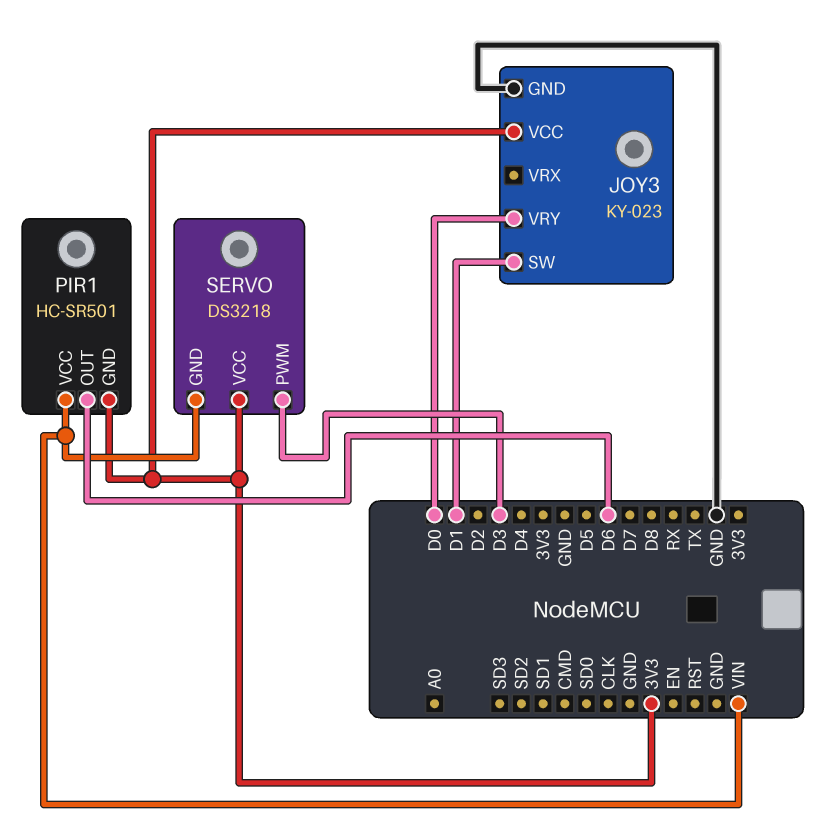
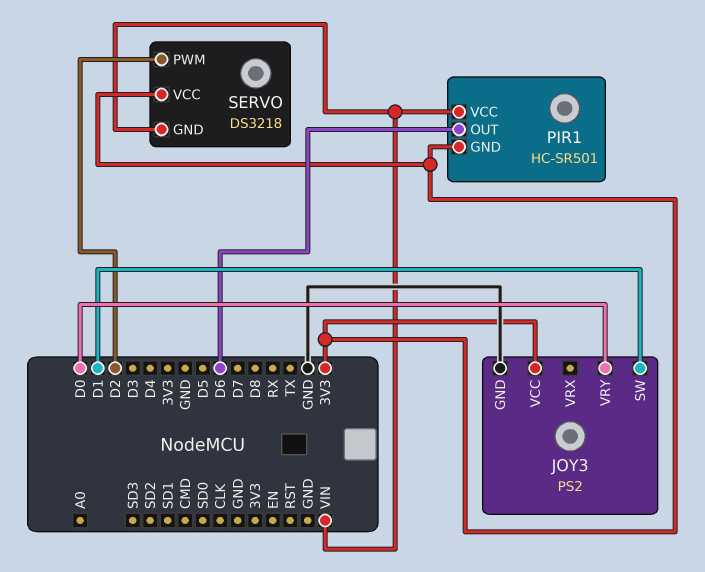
JOY3: KY-023 -> PS2
SERVO pin PWM: D3 -> D2

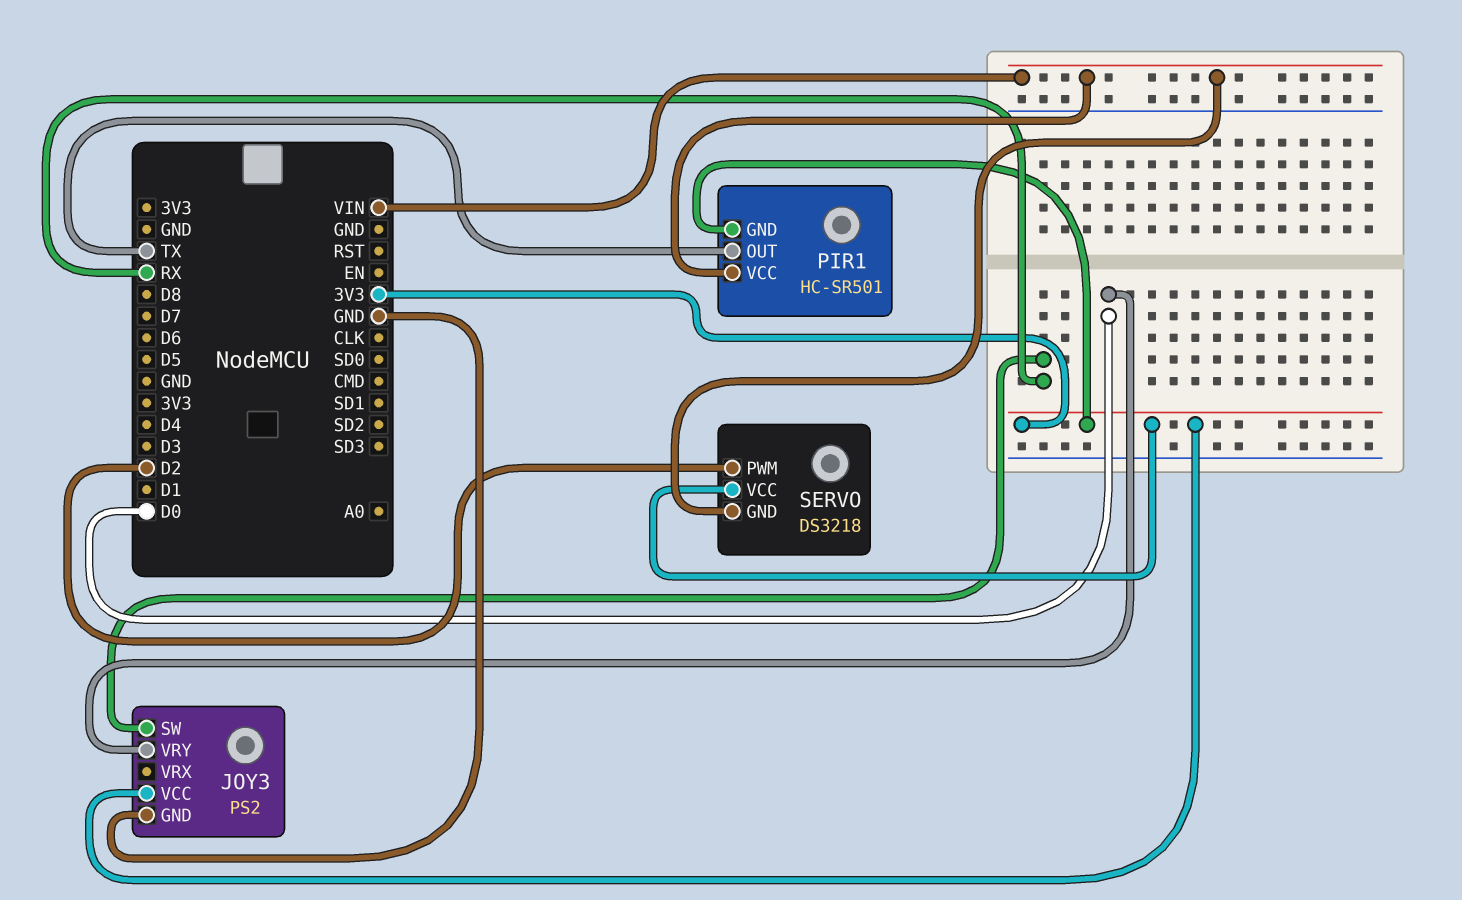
JOY3 pin SW: D1 -> RX
PIR1 pin OUT: D6 -> TX

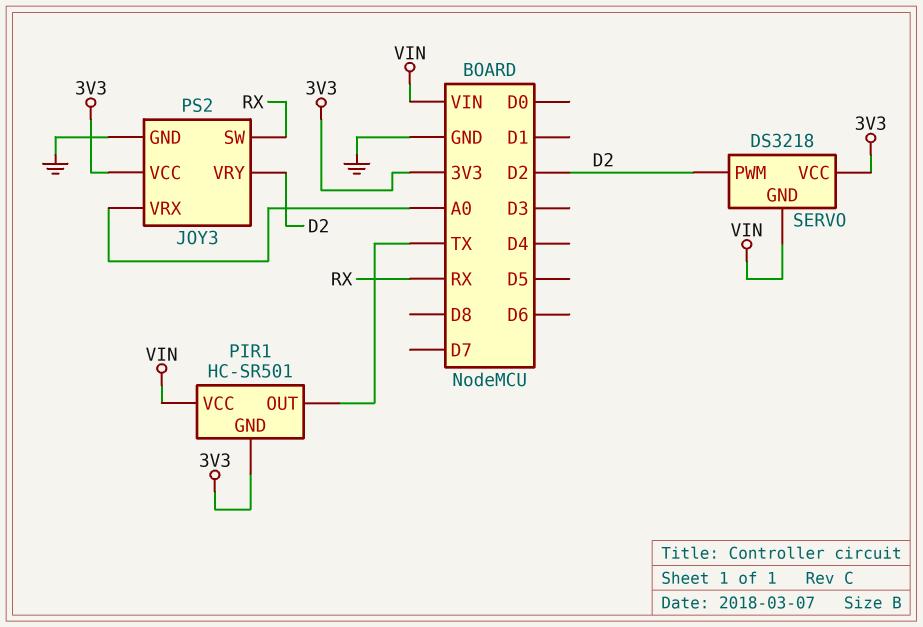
JOY3 pin VRX: none -> A0
JOY3 pin VRY: D0 -> D2

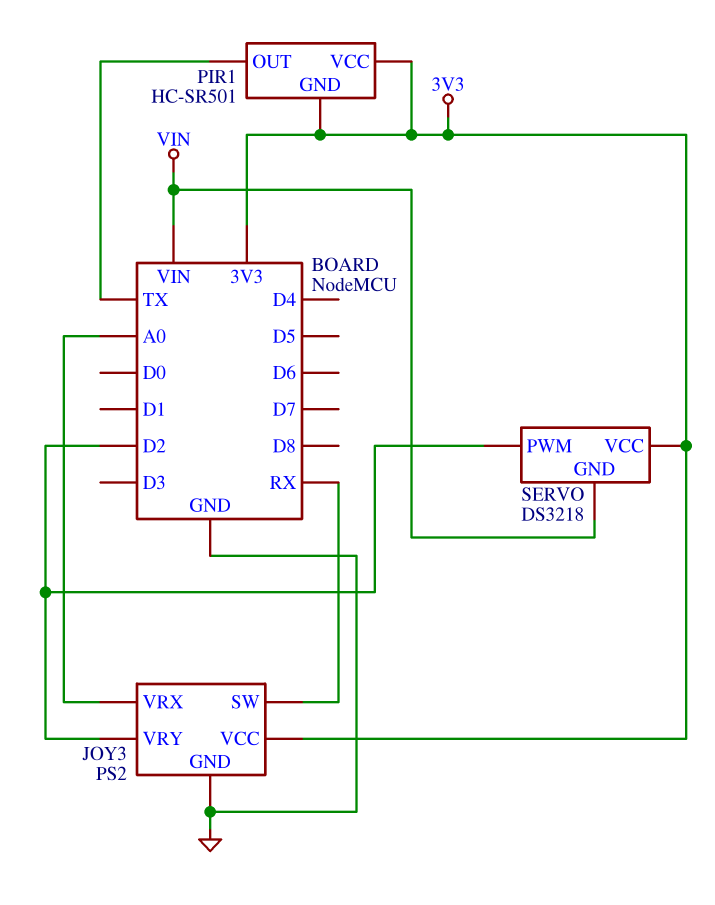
PIR1 pin VCC: VIN -> 3V3

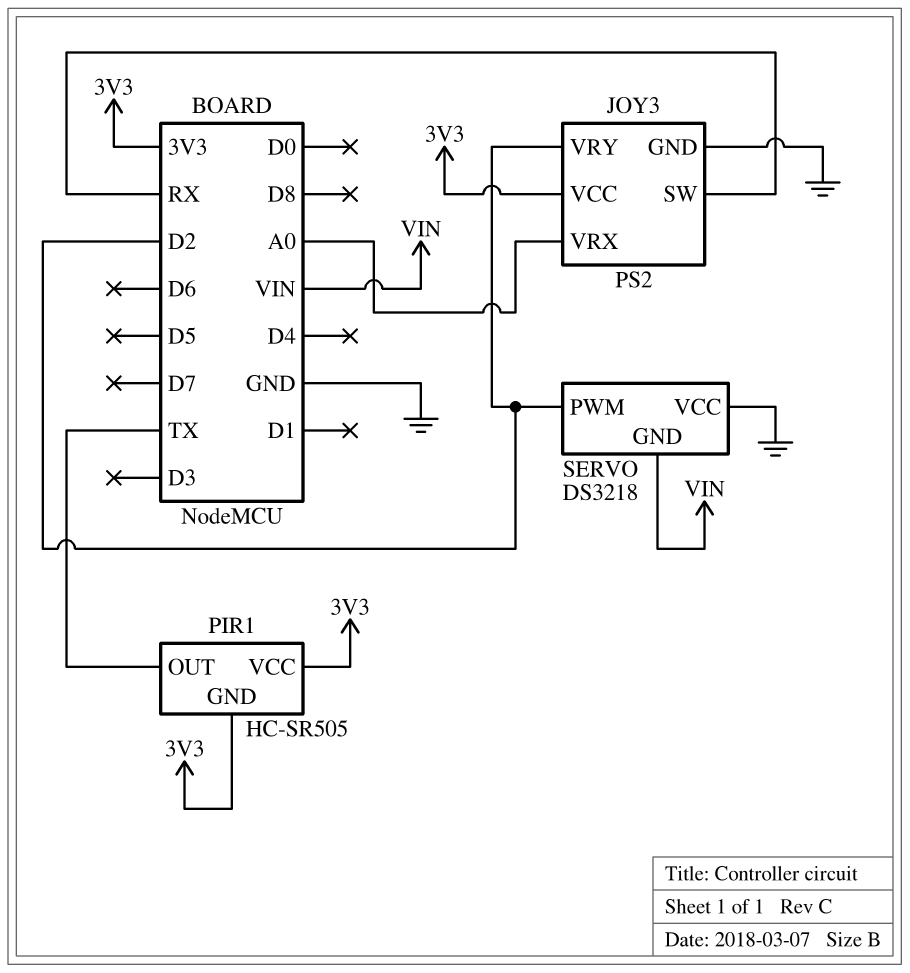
PIR1: HC-SR501 -> HC-SR505
SERVO pin VCC: 3V3 -> GND

